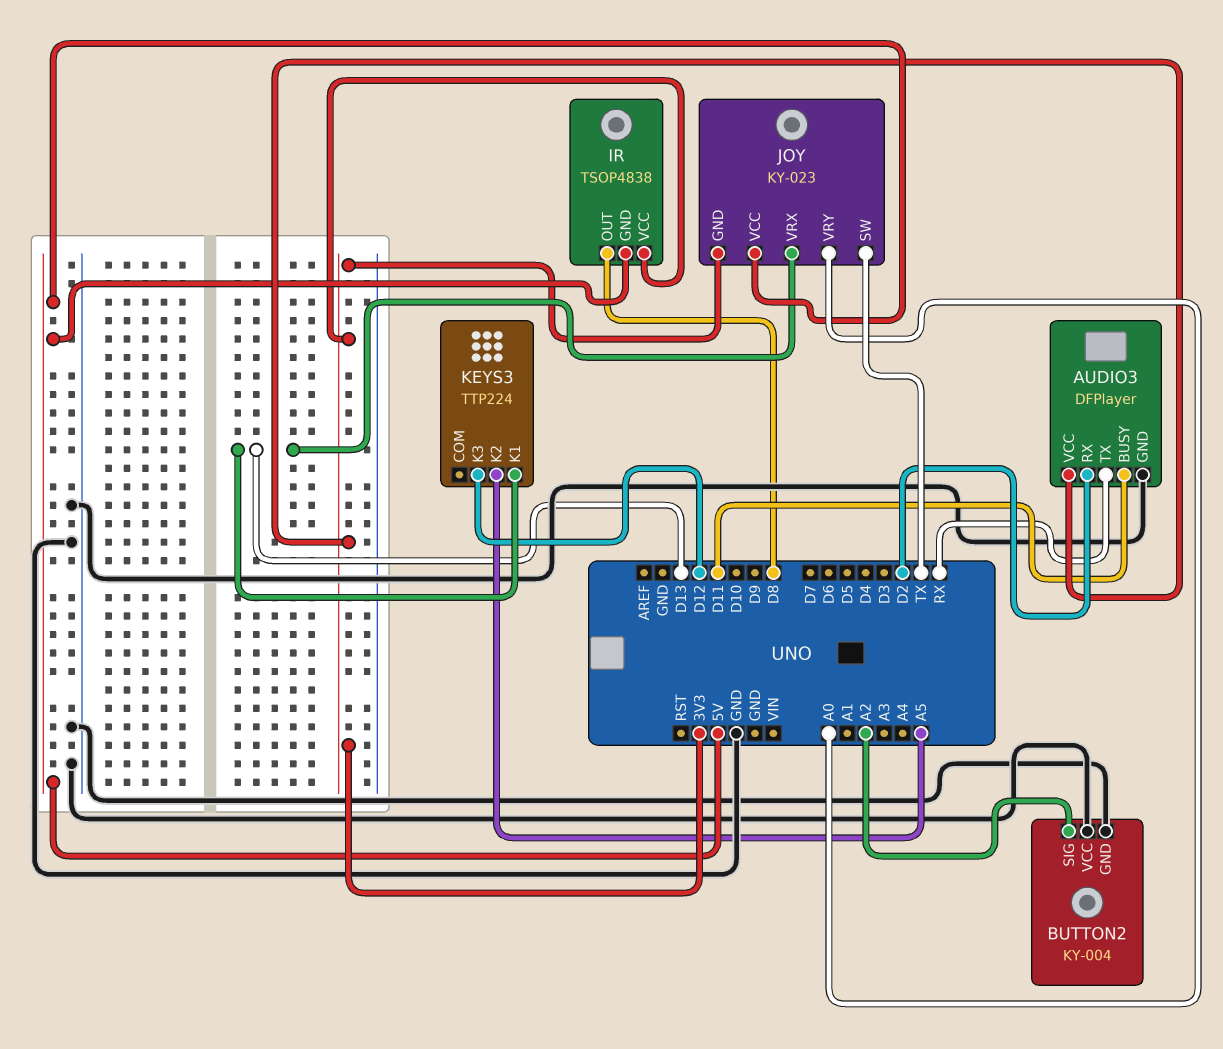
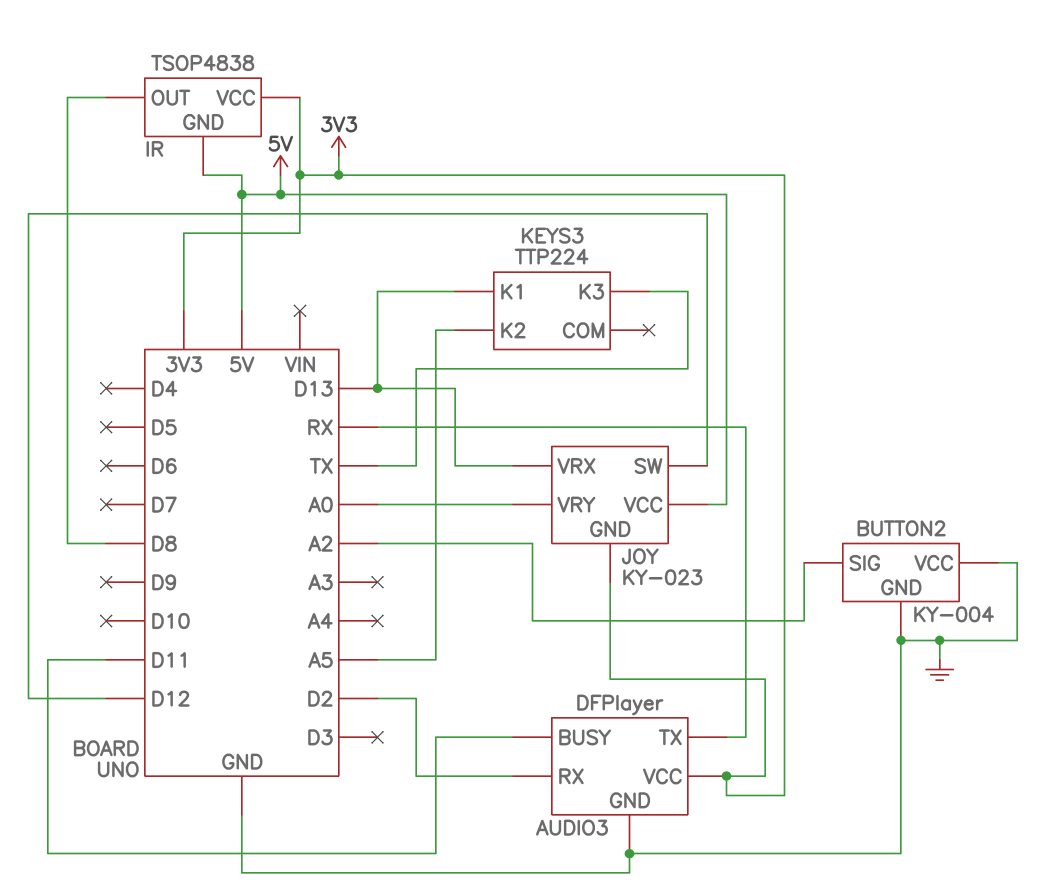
JOY pin SW: TX -> D12
KEYS3 pin K3: D12 -> TX

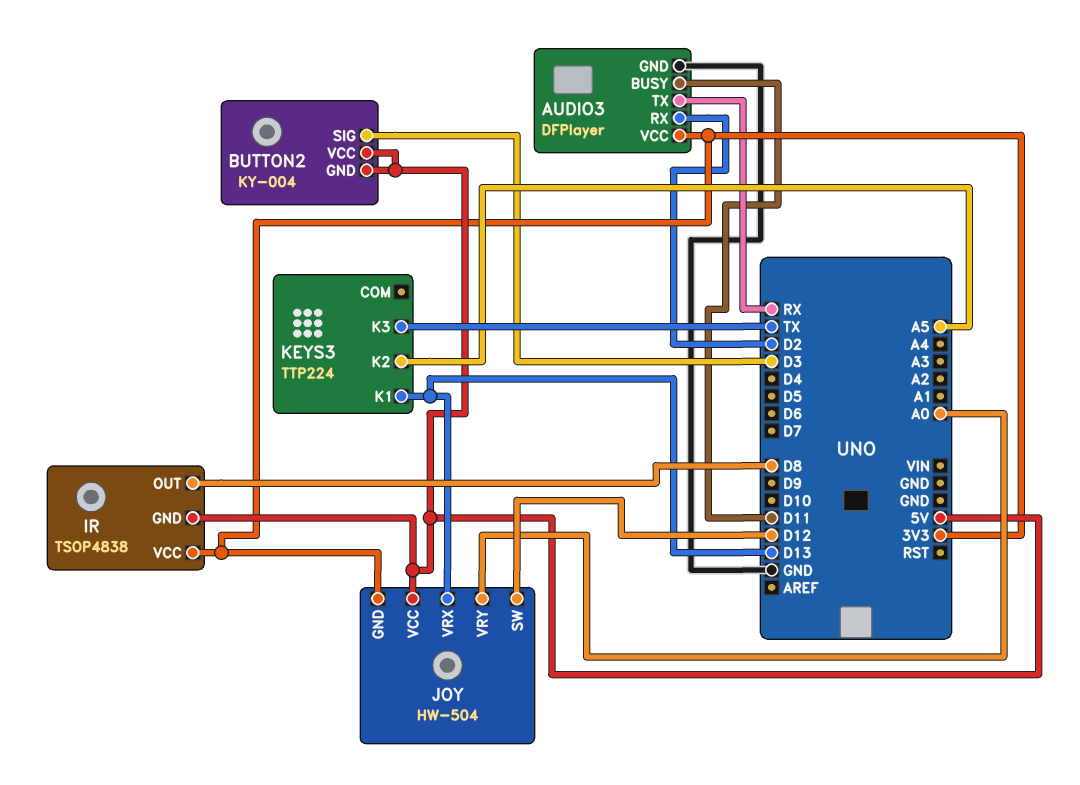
BUTTON2 pin GND: GND -> 5V
BUTTON2 pin SIG: A2 -> D3
BUTTON2 pin VCC: GND -> 5V
JOY: KY-023 -> HW-504

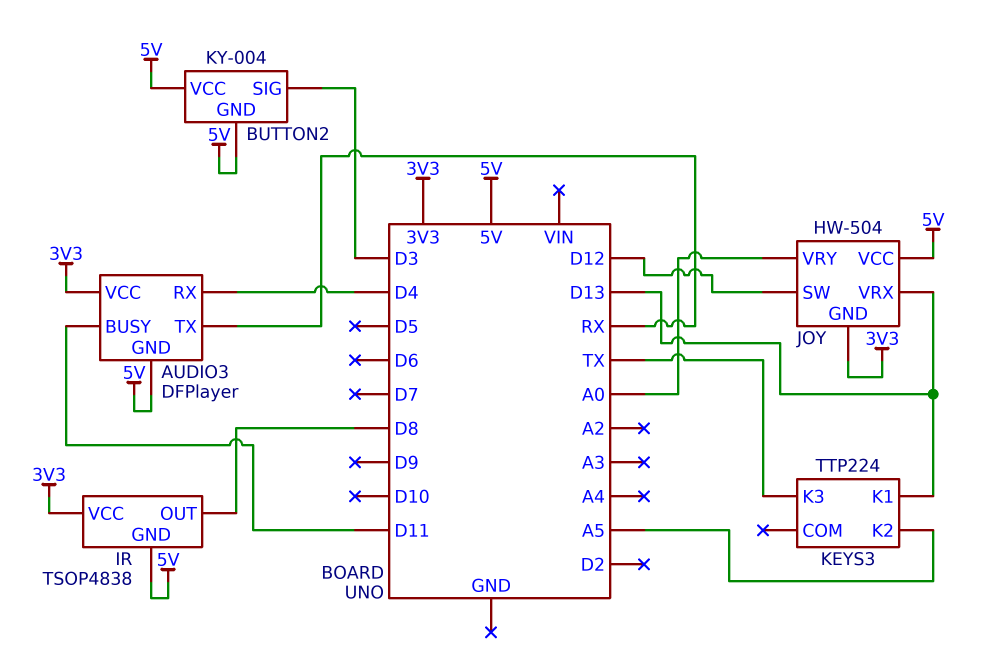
AUDIO3 pin GND: GND -> 5V
AUDIO3 pin RX: D2 -> D4

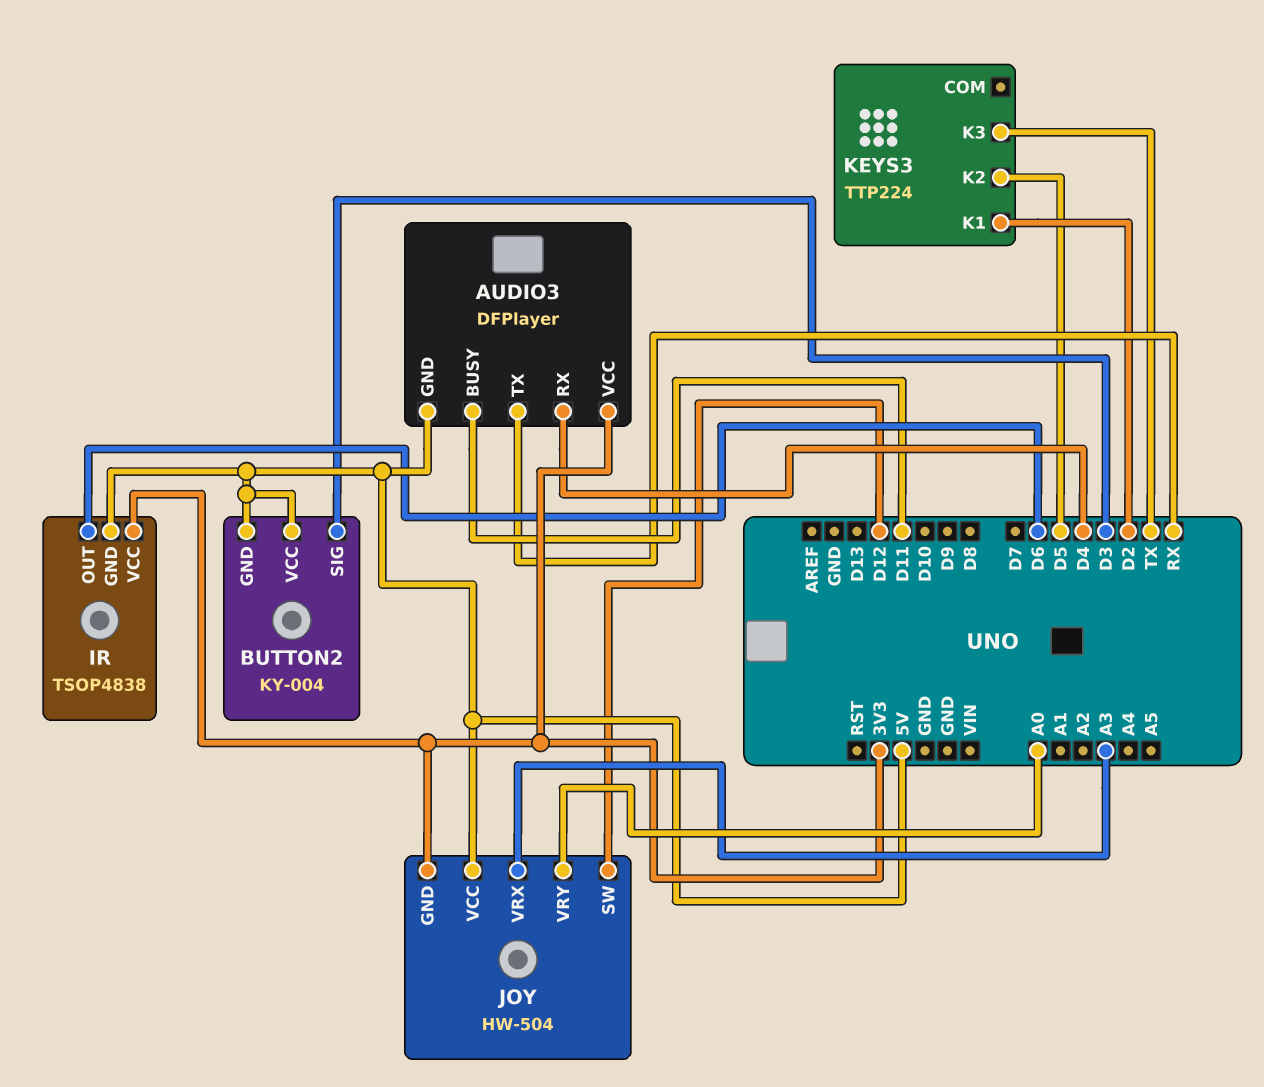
IR pin OUT: D8 -> D6
JOY pin VRX: D13 -> A3
KEYS3 pin K1: D13 -> D2
KEYS3 pin K2: A5 -> D5

